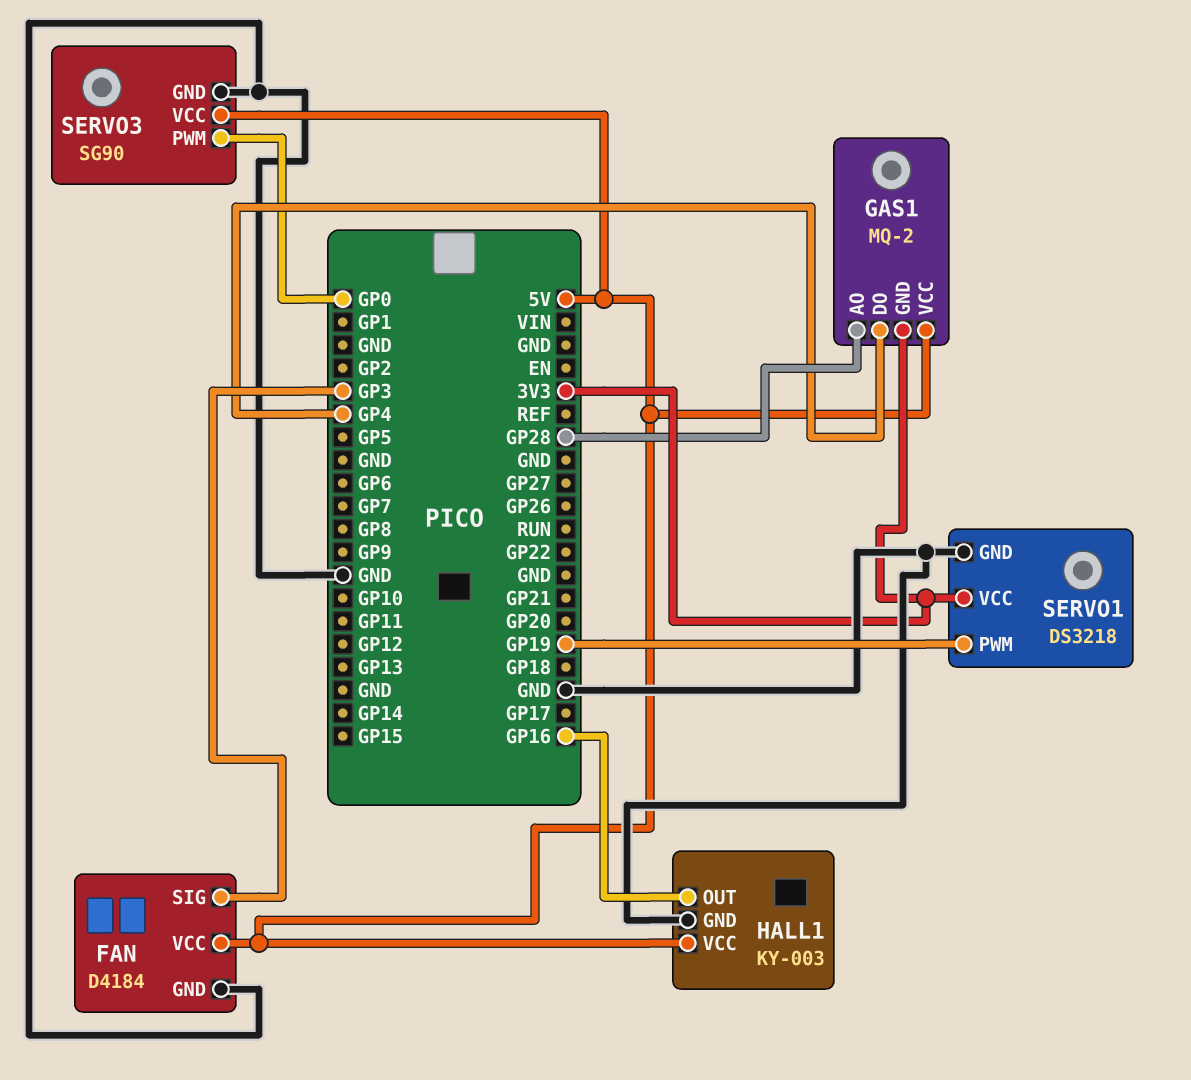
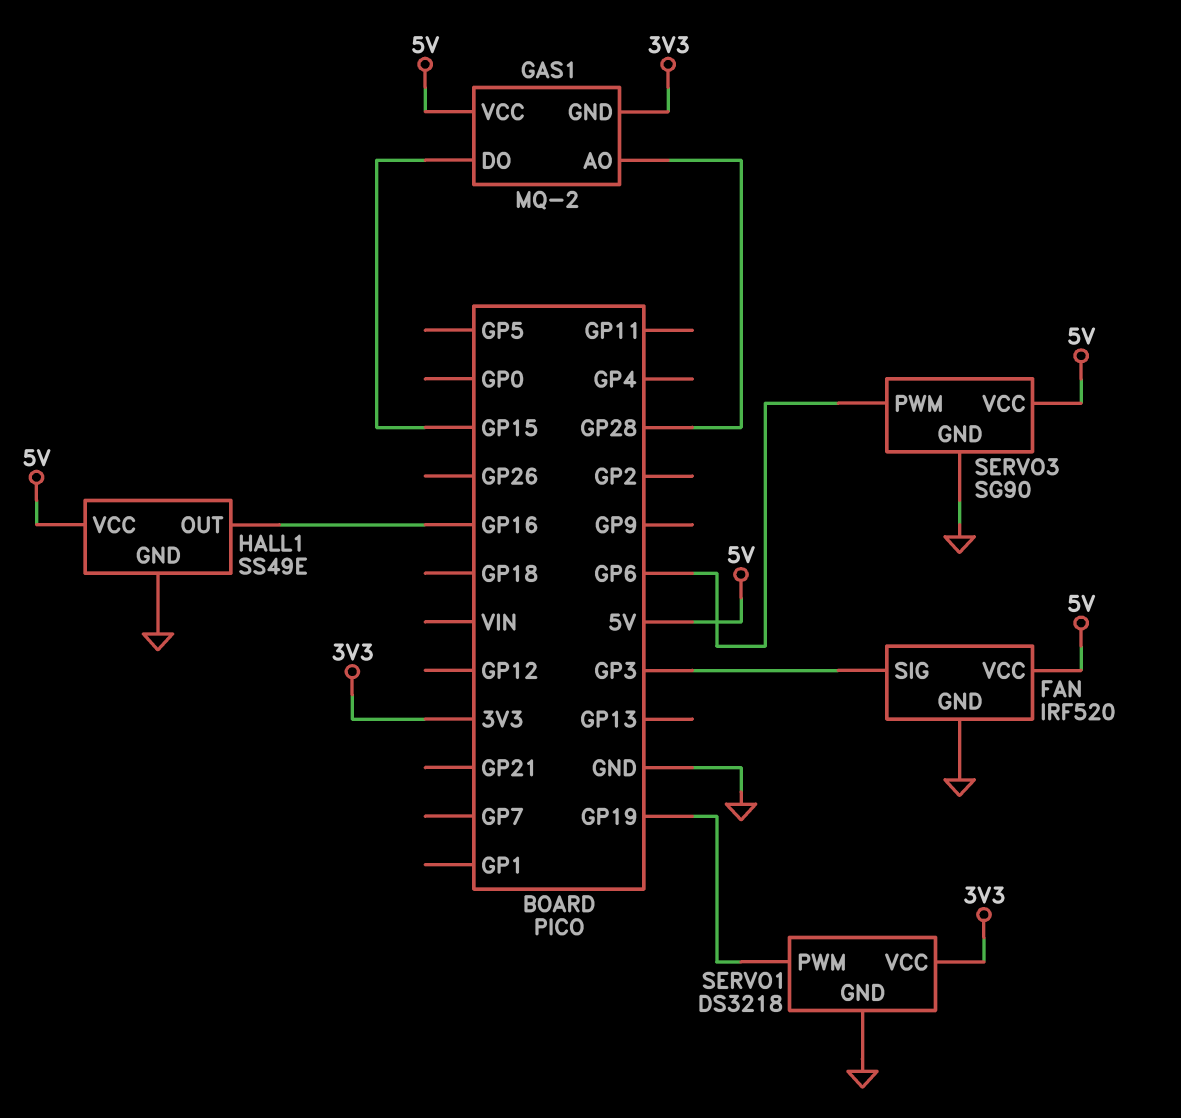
FAN: D4184 -> IRF520
GAS1 pin DO: GP4 -> GP15
HALL1: KY-003 -> SS49E
SERVO3 pin PWM: GP0 -> GP6

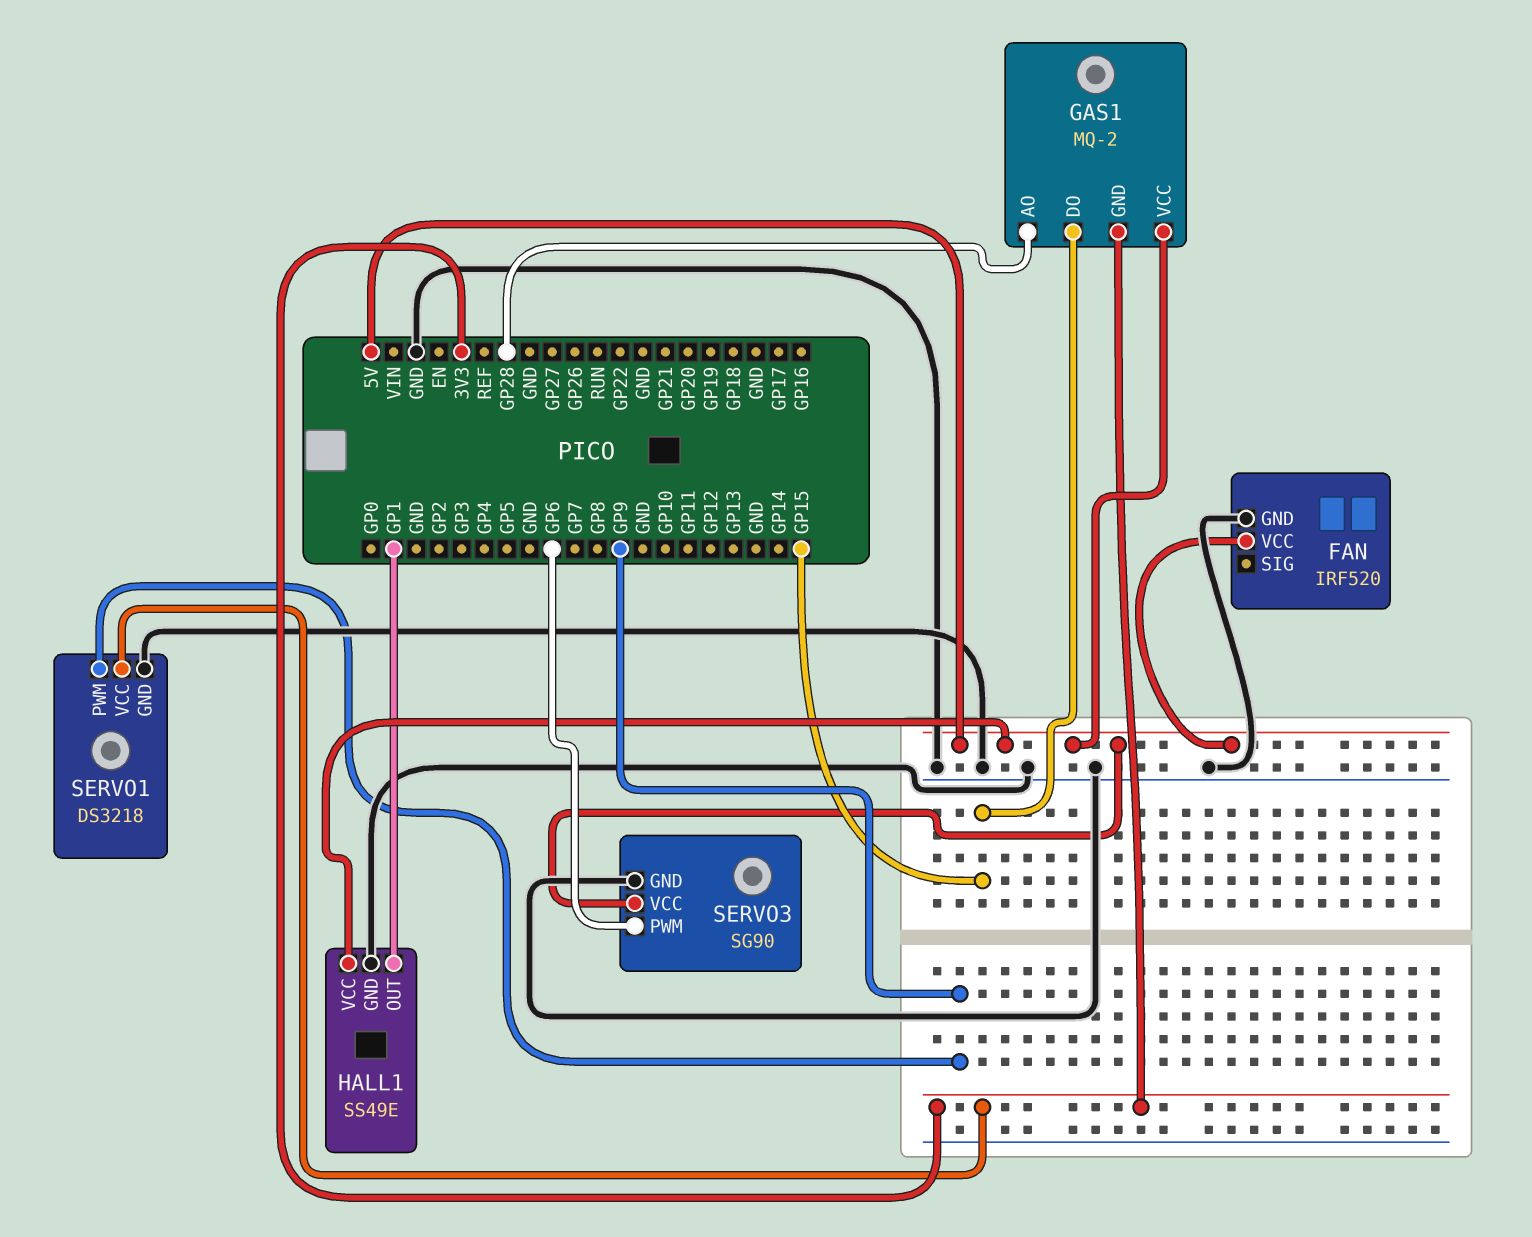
FAN pin SIG: GP3 -> none
HALL1 pin OUT: GP16 -> GP1
SERVO1 pin PWM: GP19 -> GP9

